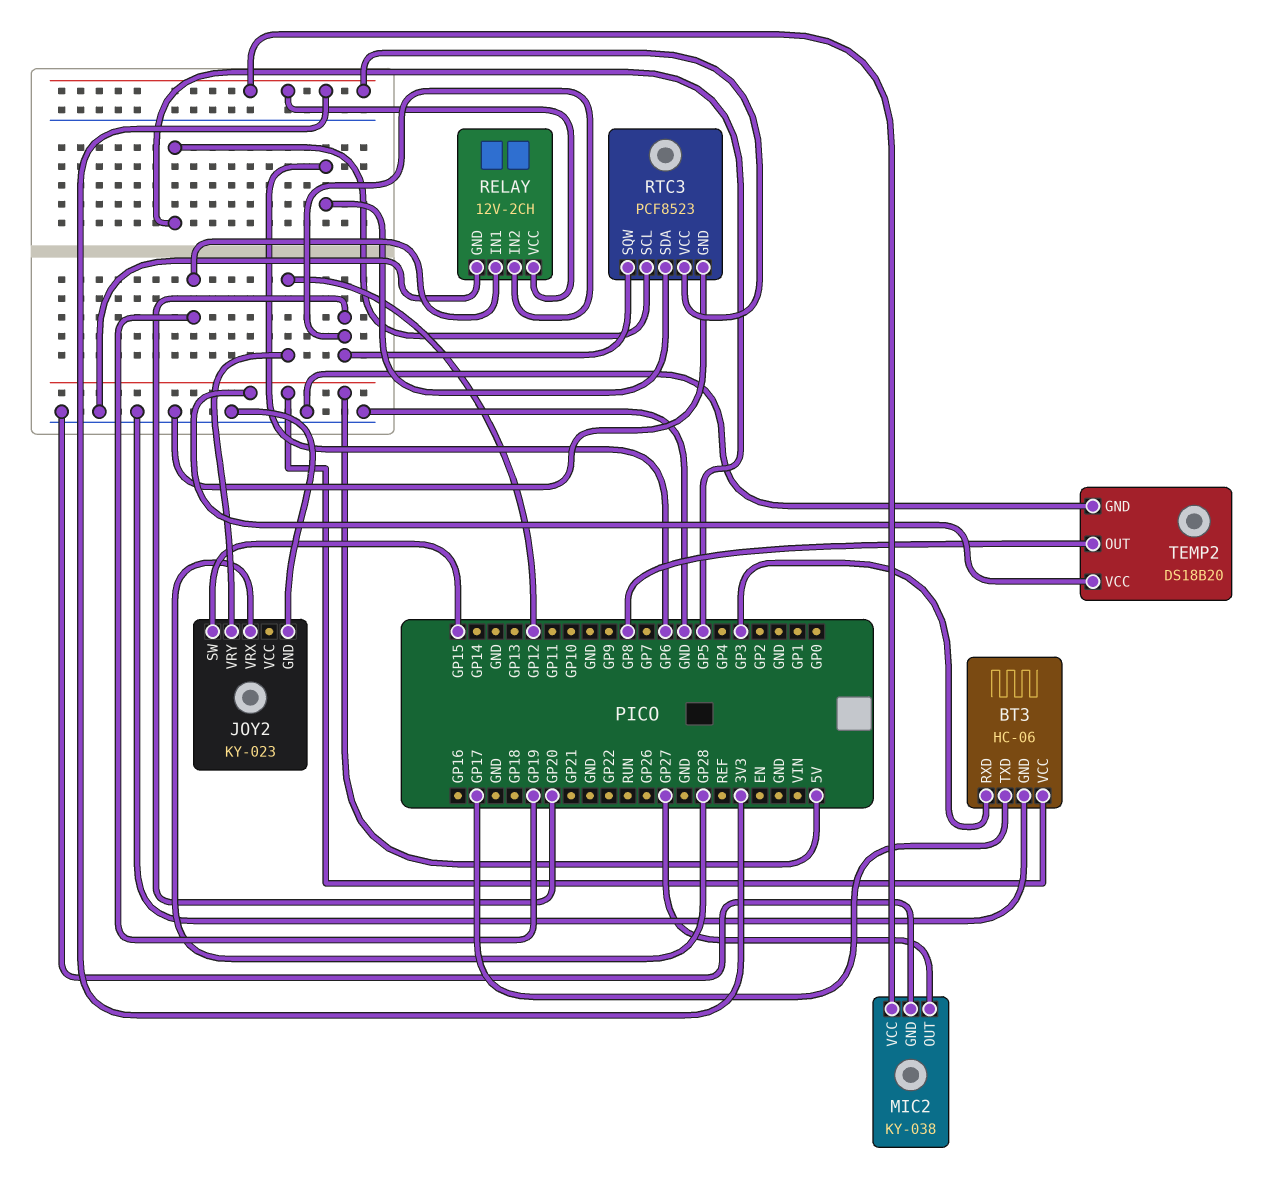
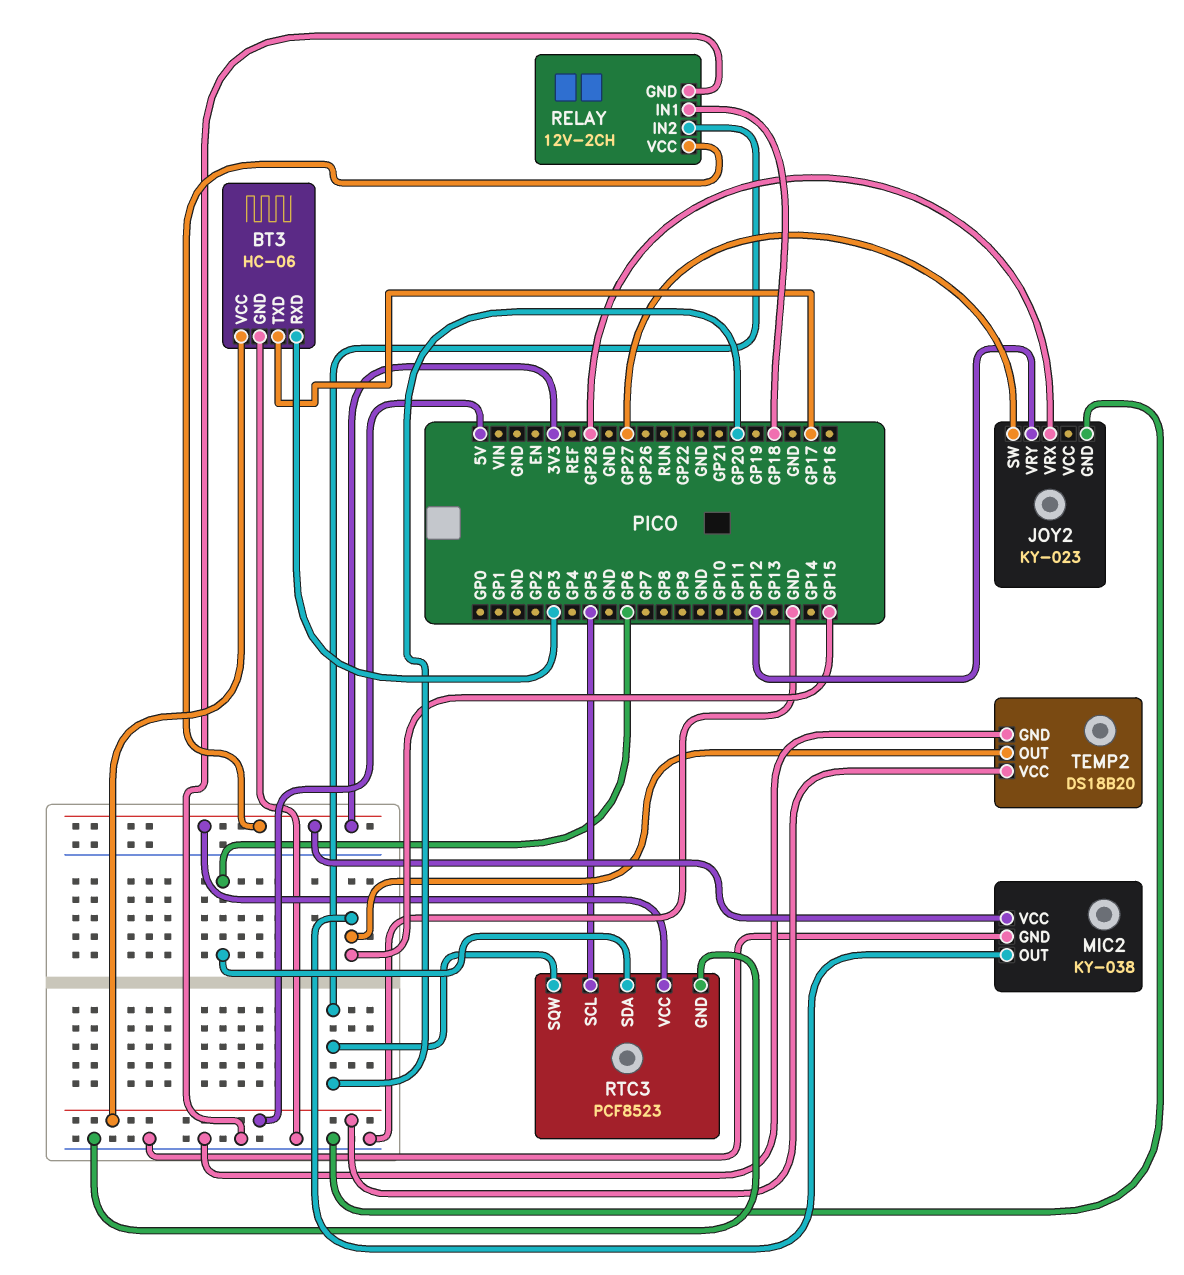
JOY2 pin SW: GP15 -> GP27
MIC2 pin OUT: GP27 -> GP15
RELAY pin IN1: GP19 -> GP18
TEMP2 pin OUT: GP8 -> GP15

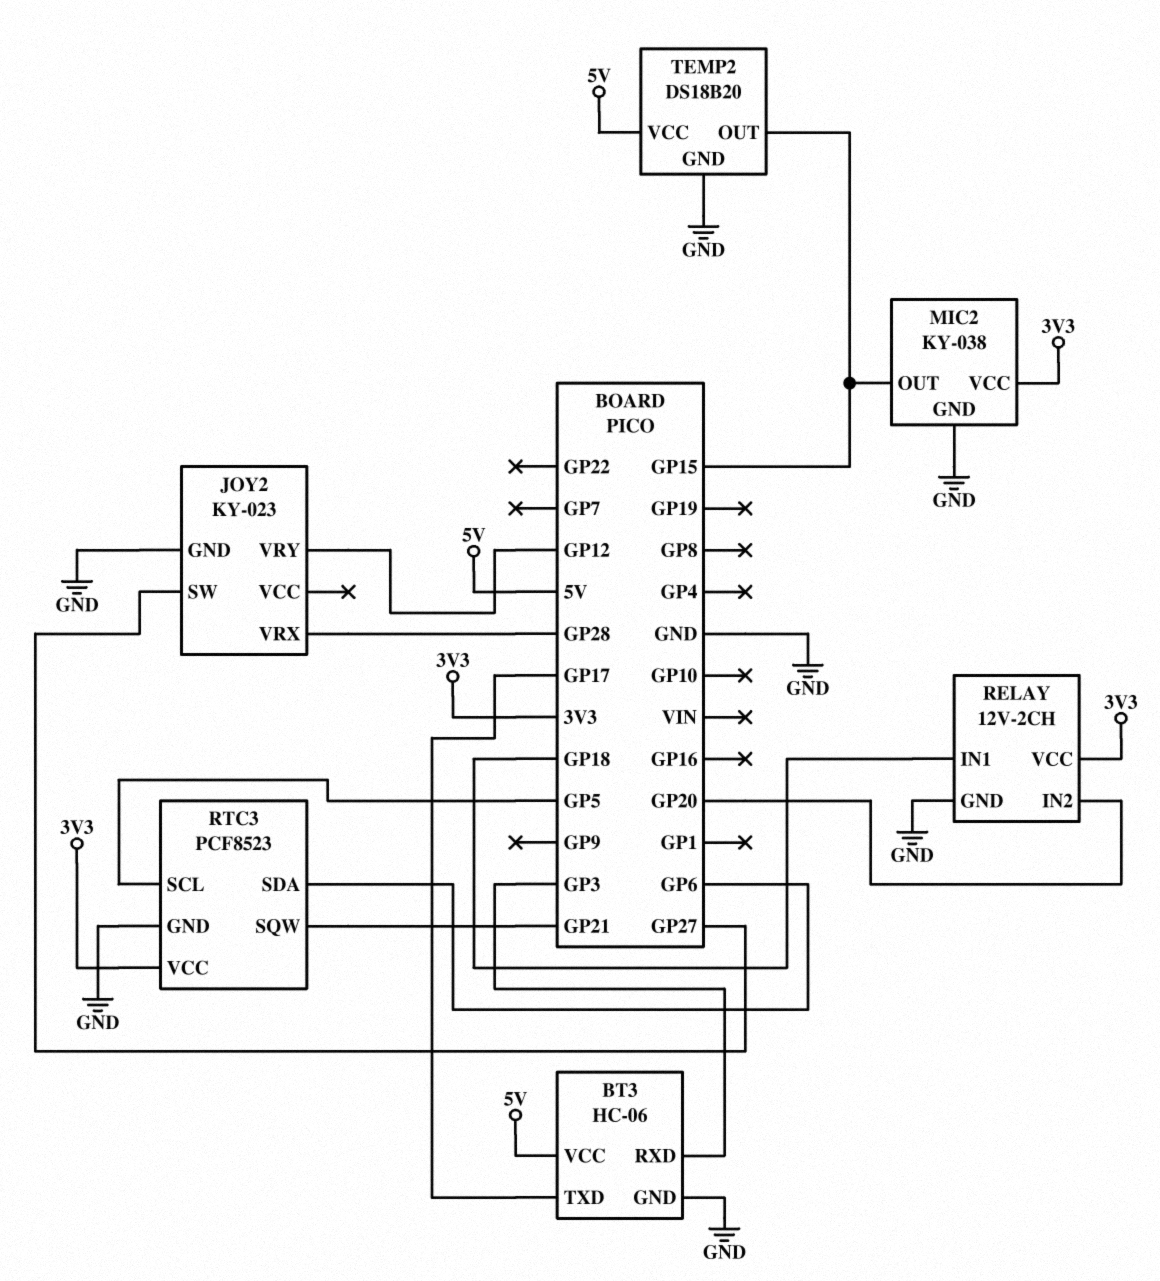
RTC3 pin SQW: GP20 -> GP21

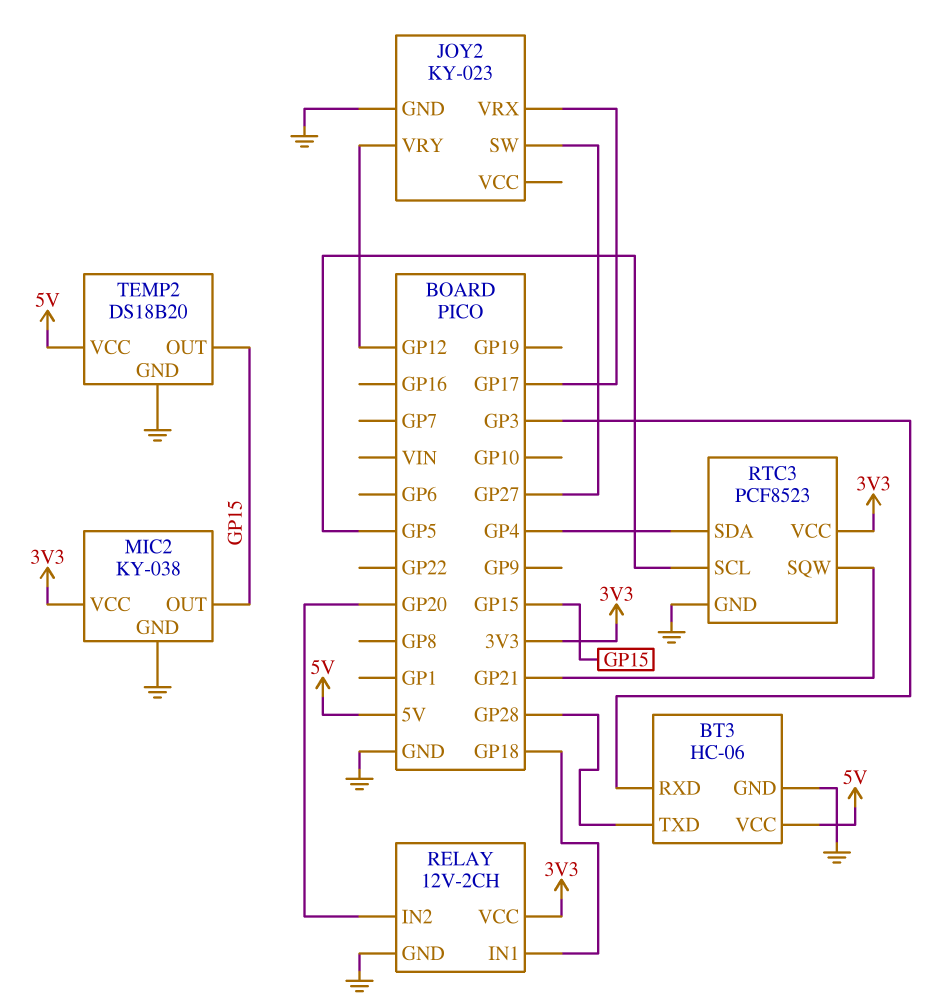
BT3 pin TXD: GP17 -> GP28
JOY2 pin VRX: GP28 -> GP17
RTC3 pin SDA: GP6 -> GP4

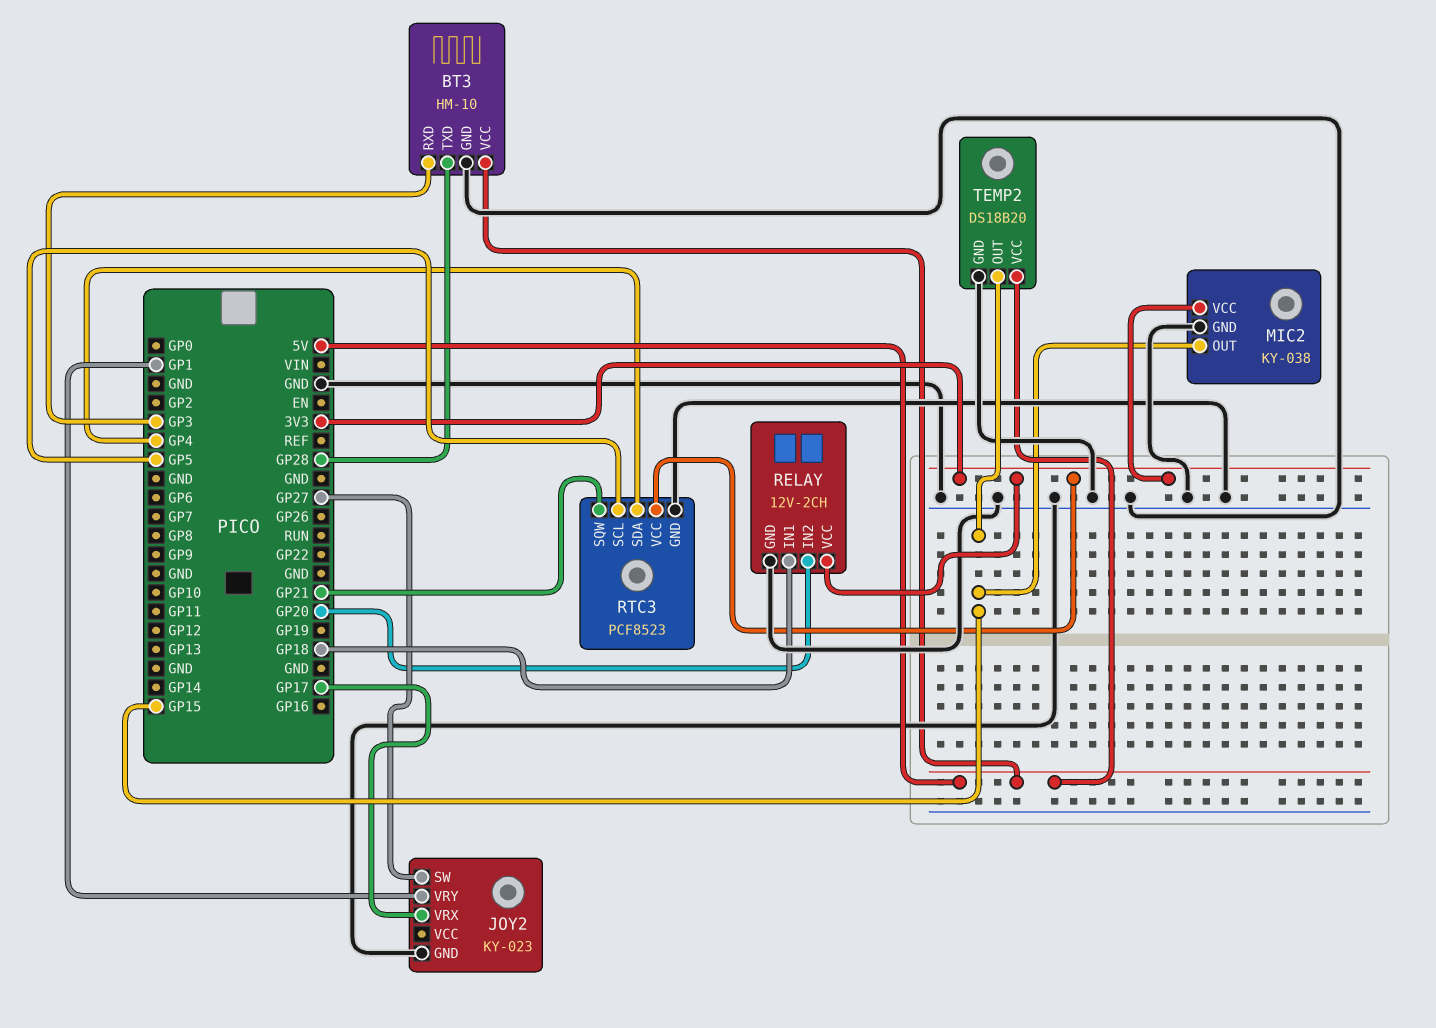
BT3: HC-06 -> HM-10
JOY2 pin VRY: GP12 -> GP1

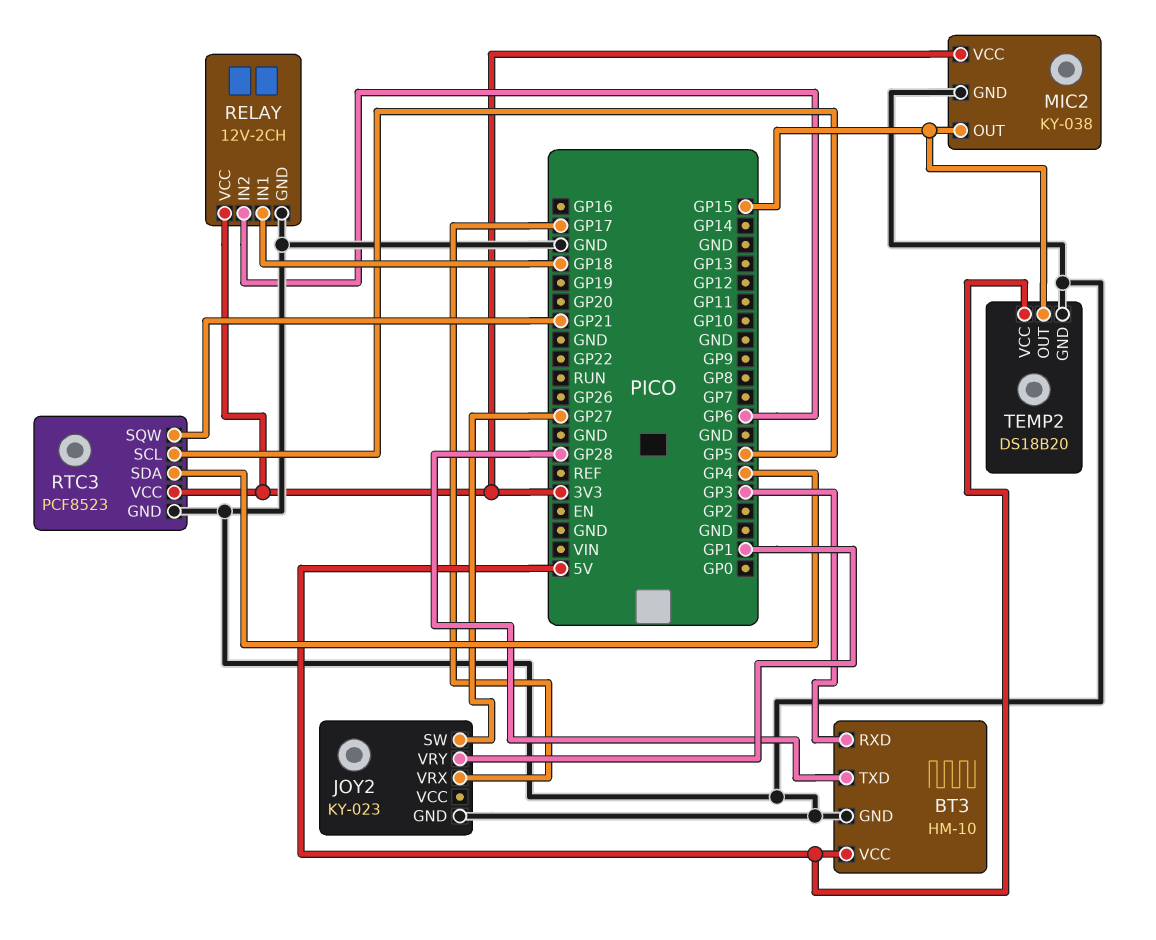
RELAY pin IN2: GP20 -> GP6

